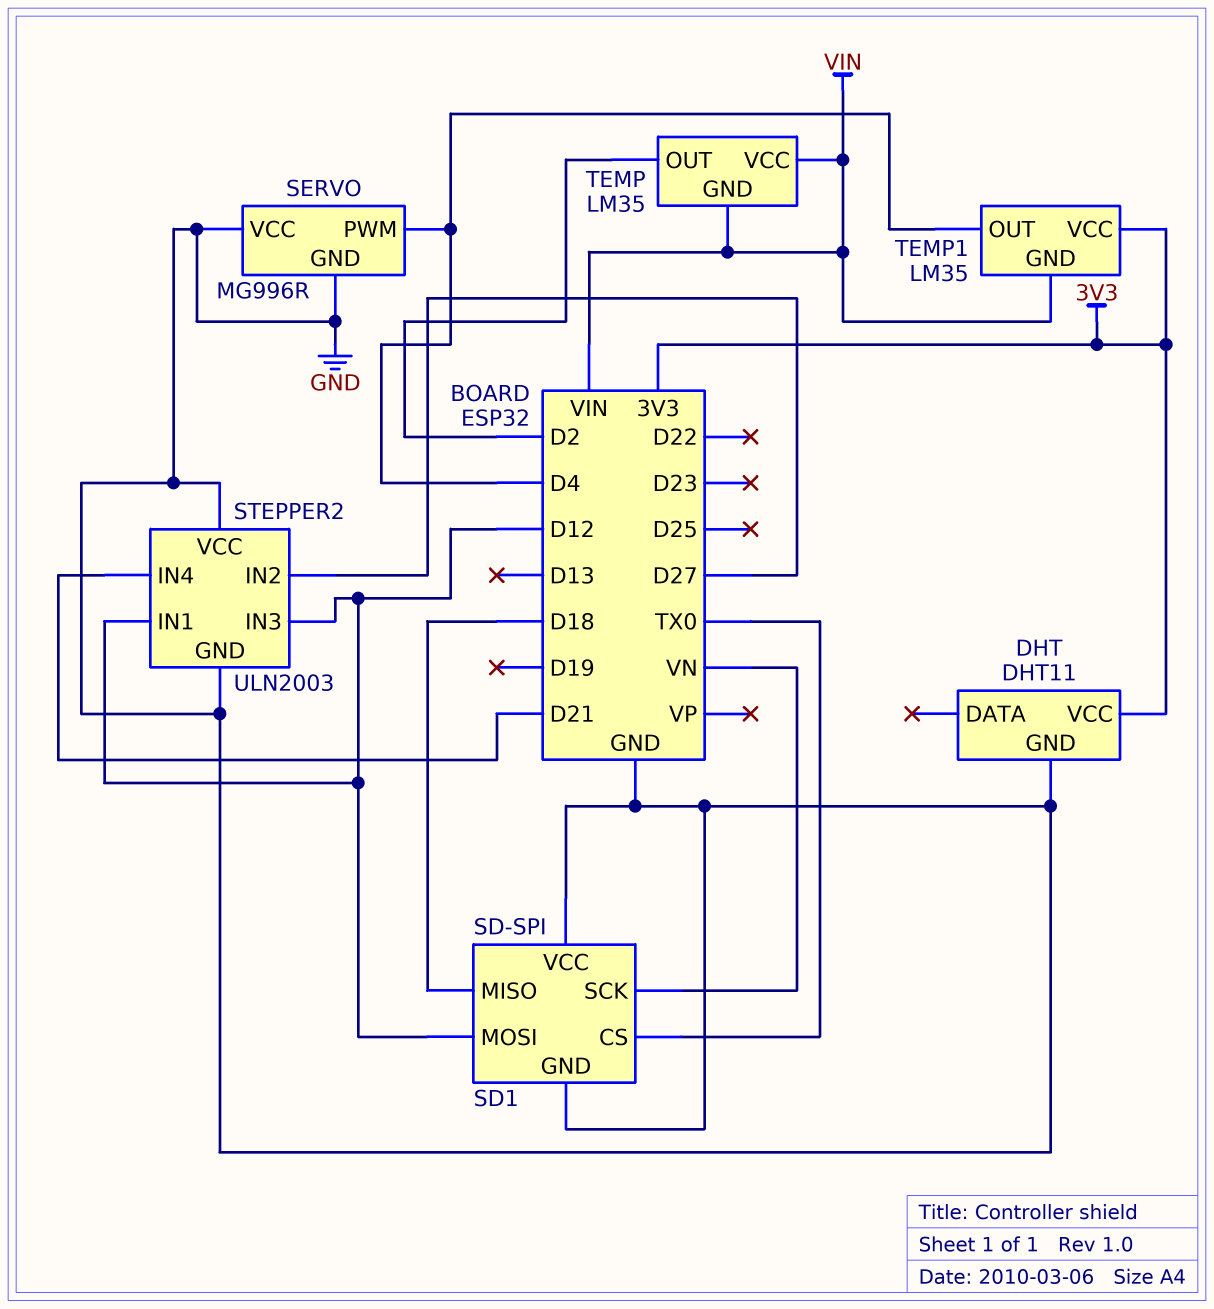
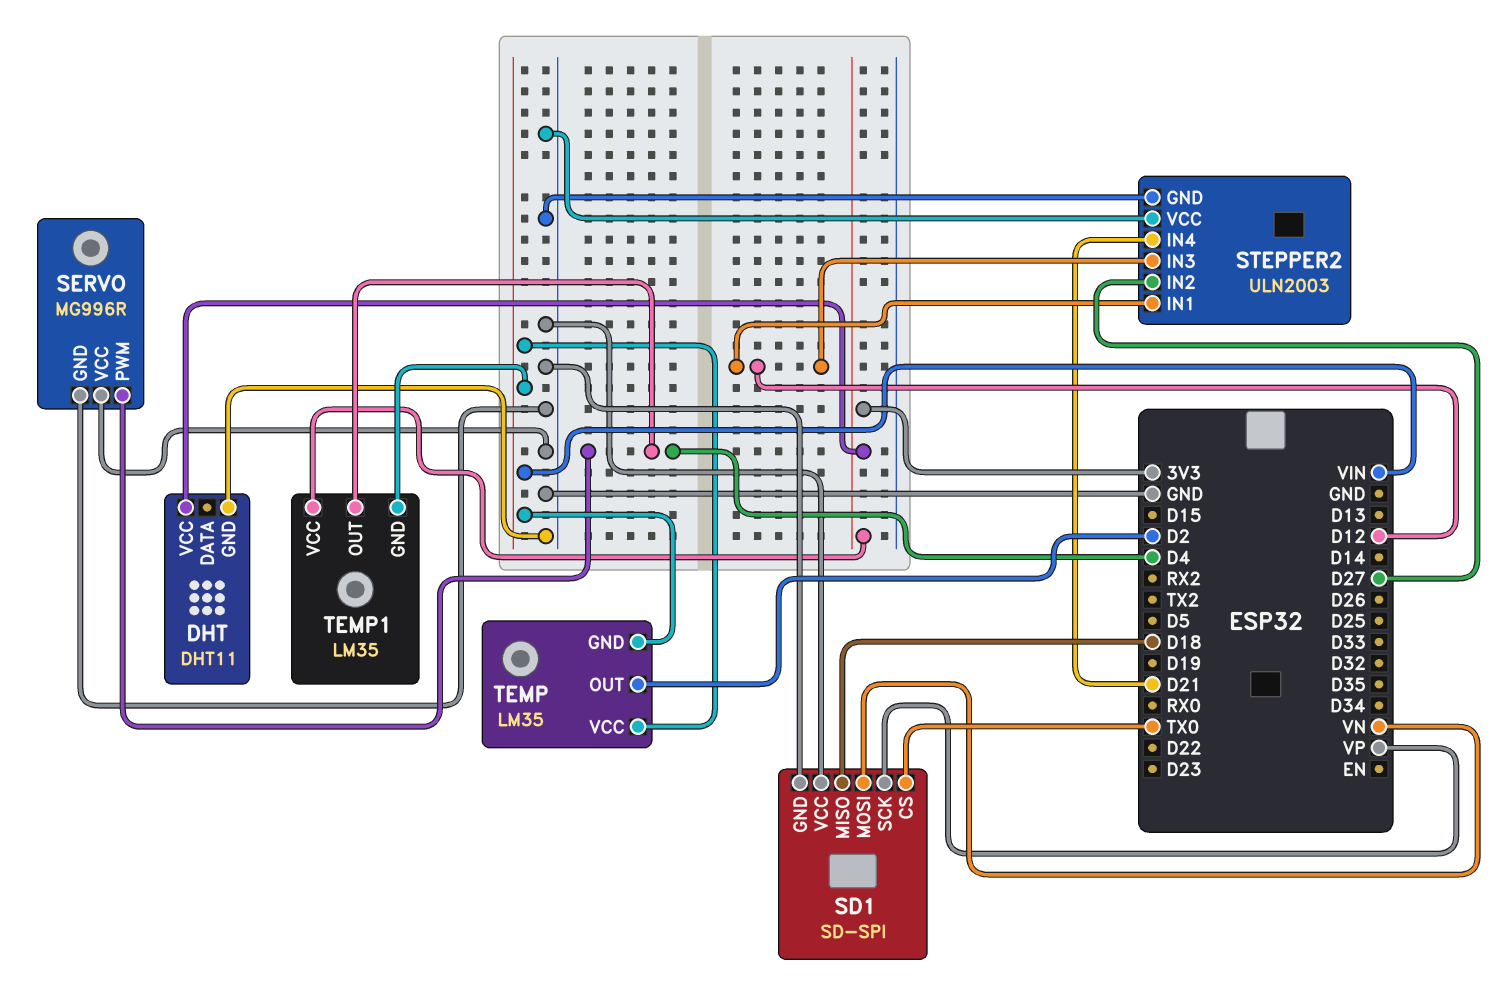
SD1 pin MOSI: D12 -> VN
SD1 pin SCK: VN -> VP

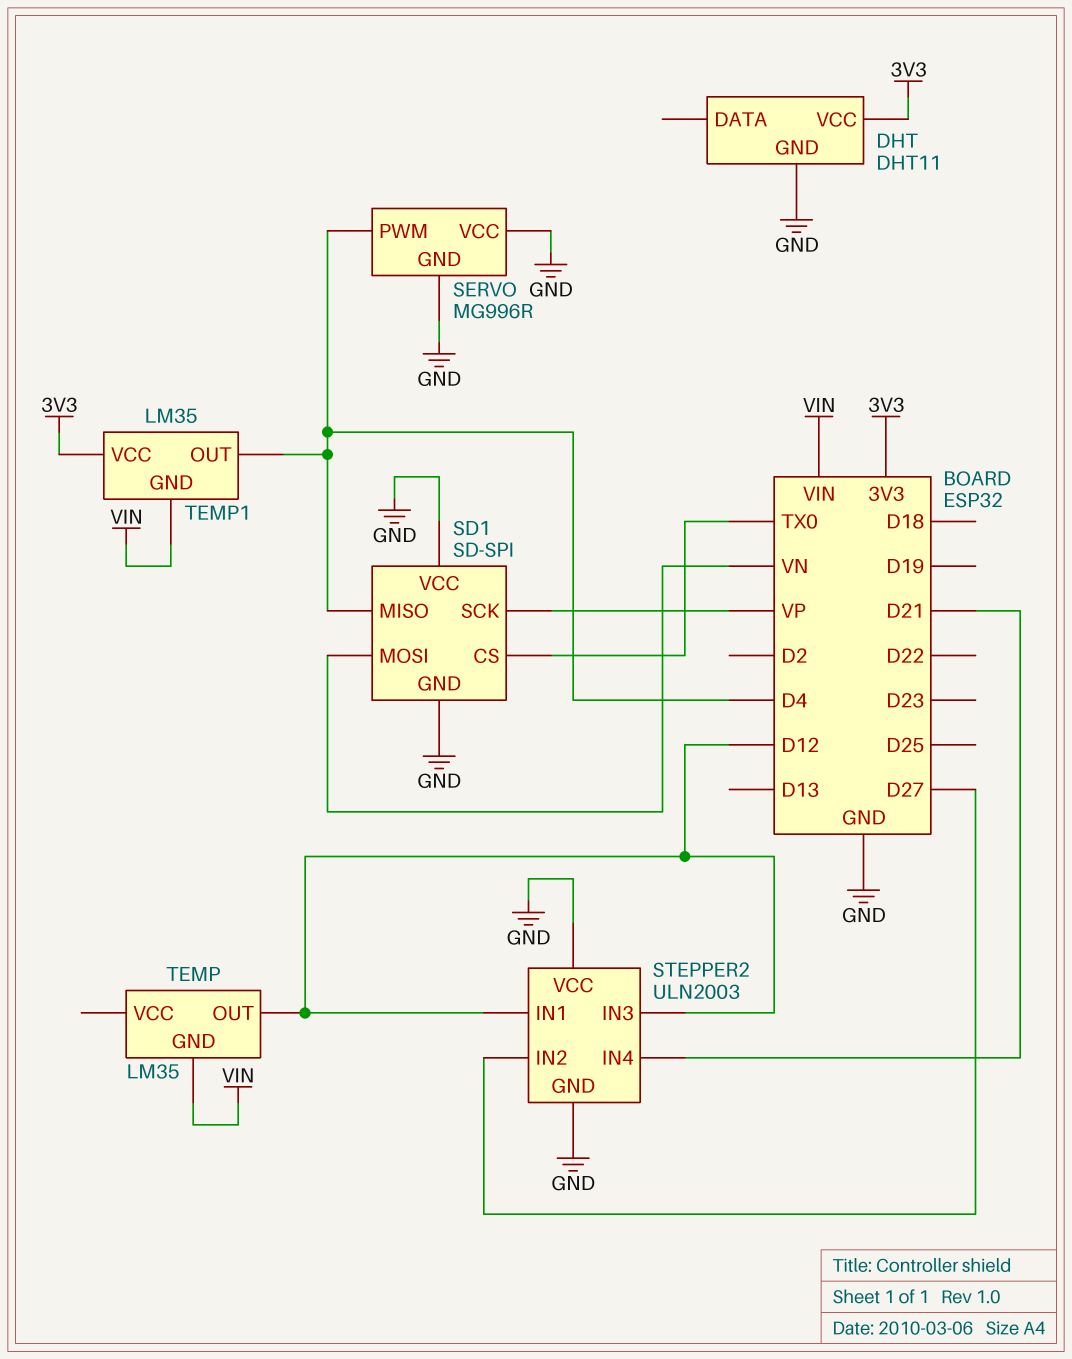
SD1 pin MISO: D18 -> D4
TEMP pin OUT: D2 -> D12
TEMP pin VCC: VIN -> none

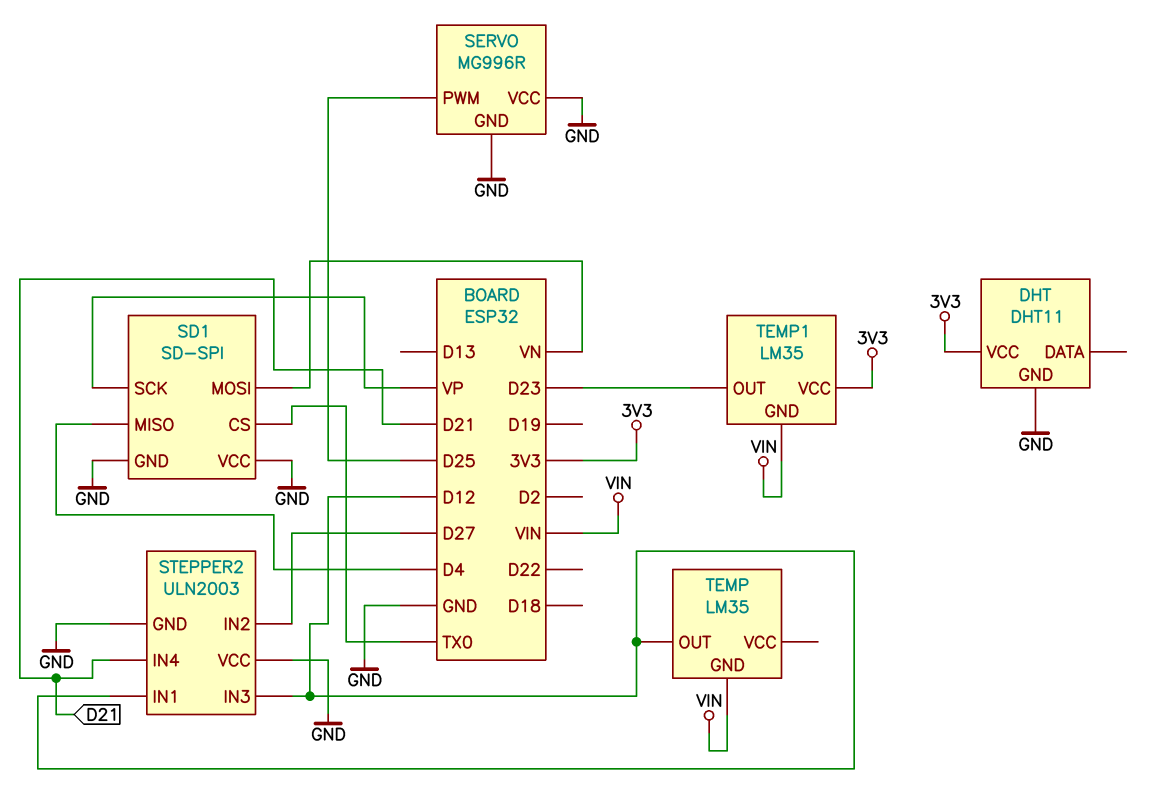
SERVO pin PWM: D4 -> D25
TEMP1 pin OUT: D4 -> D23

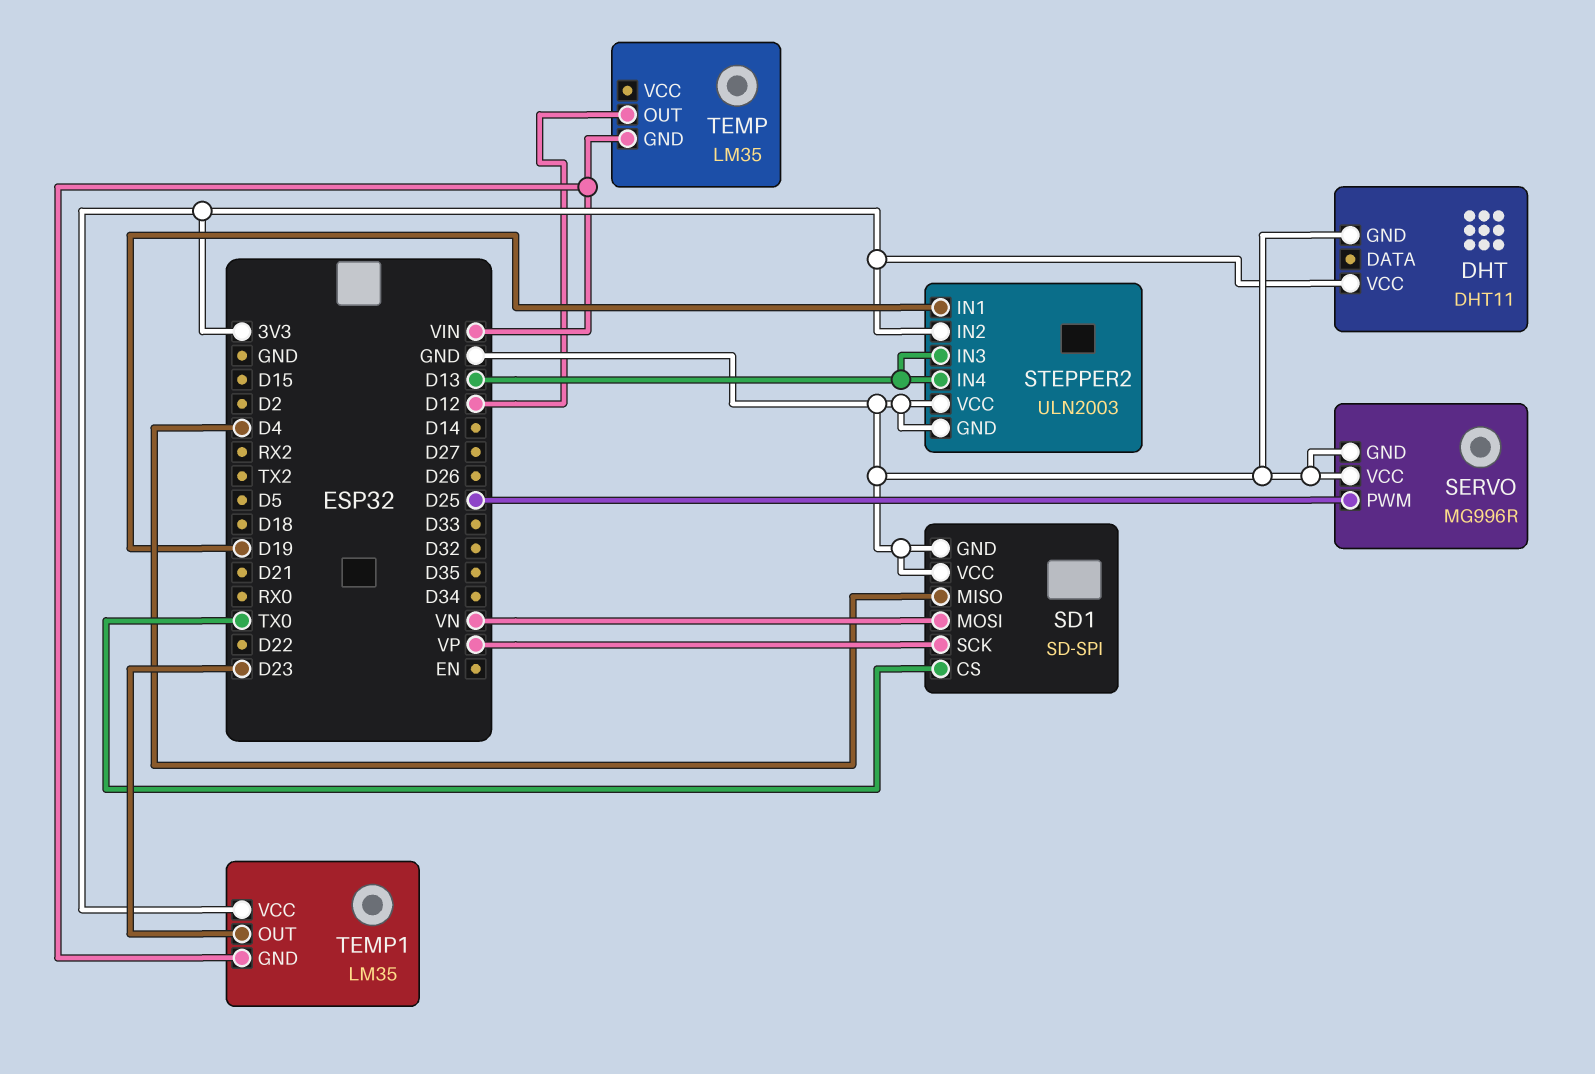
STEPPER2 pin IN1: D12 -> D19
STEPPER2 pin IN2: D27 -> 3V3
STEPPER2 pin IN3: D12 -> D13
STEPPER2 pin IN4: D21 -> D13

